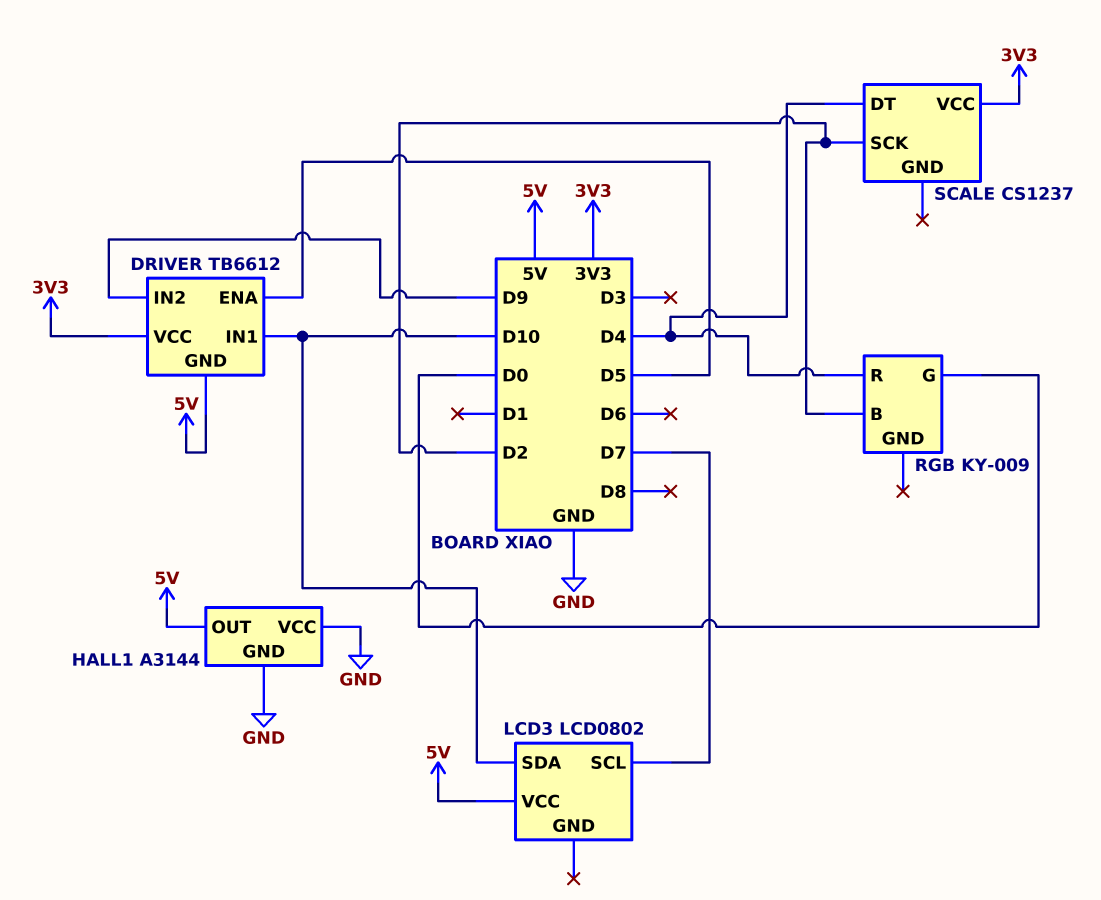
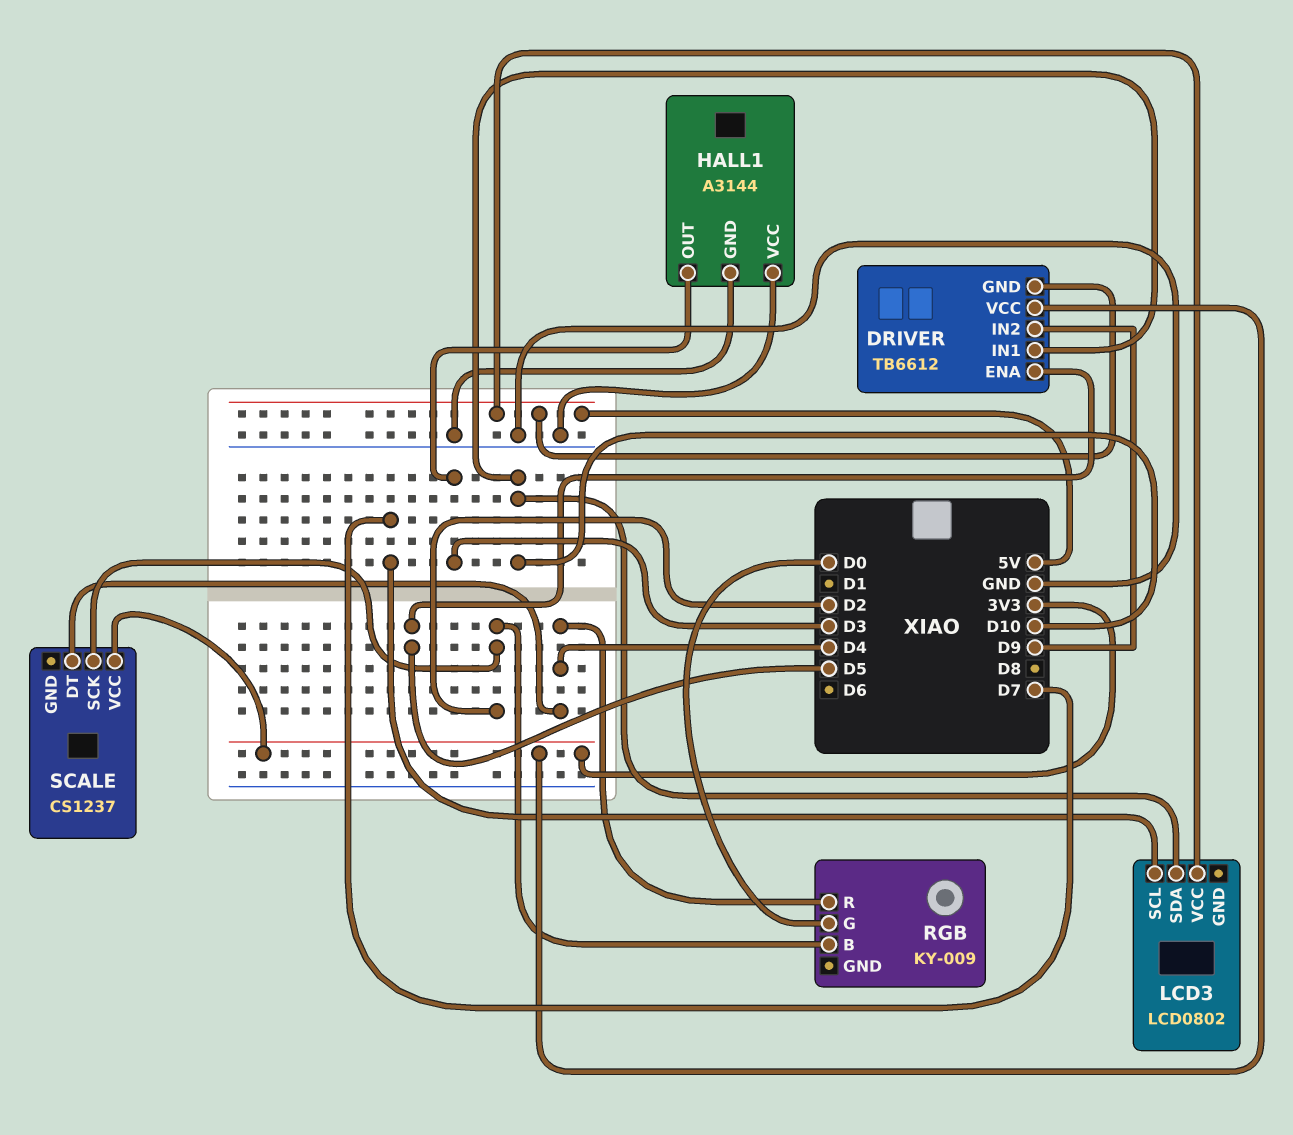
HALL1 pin OUT: 5V -> D3

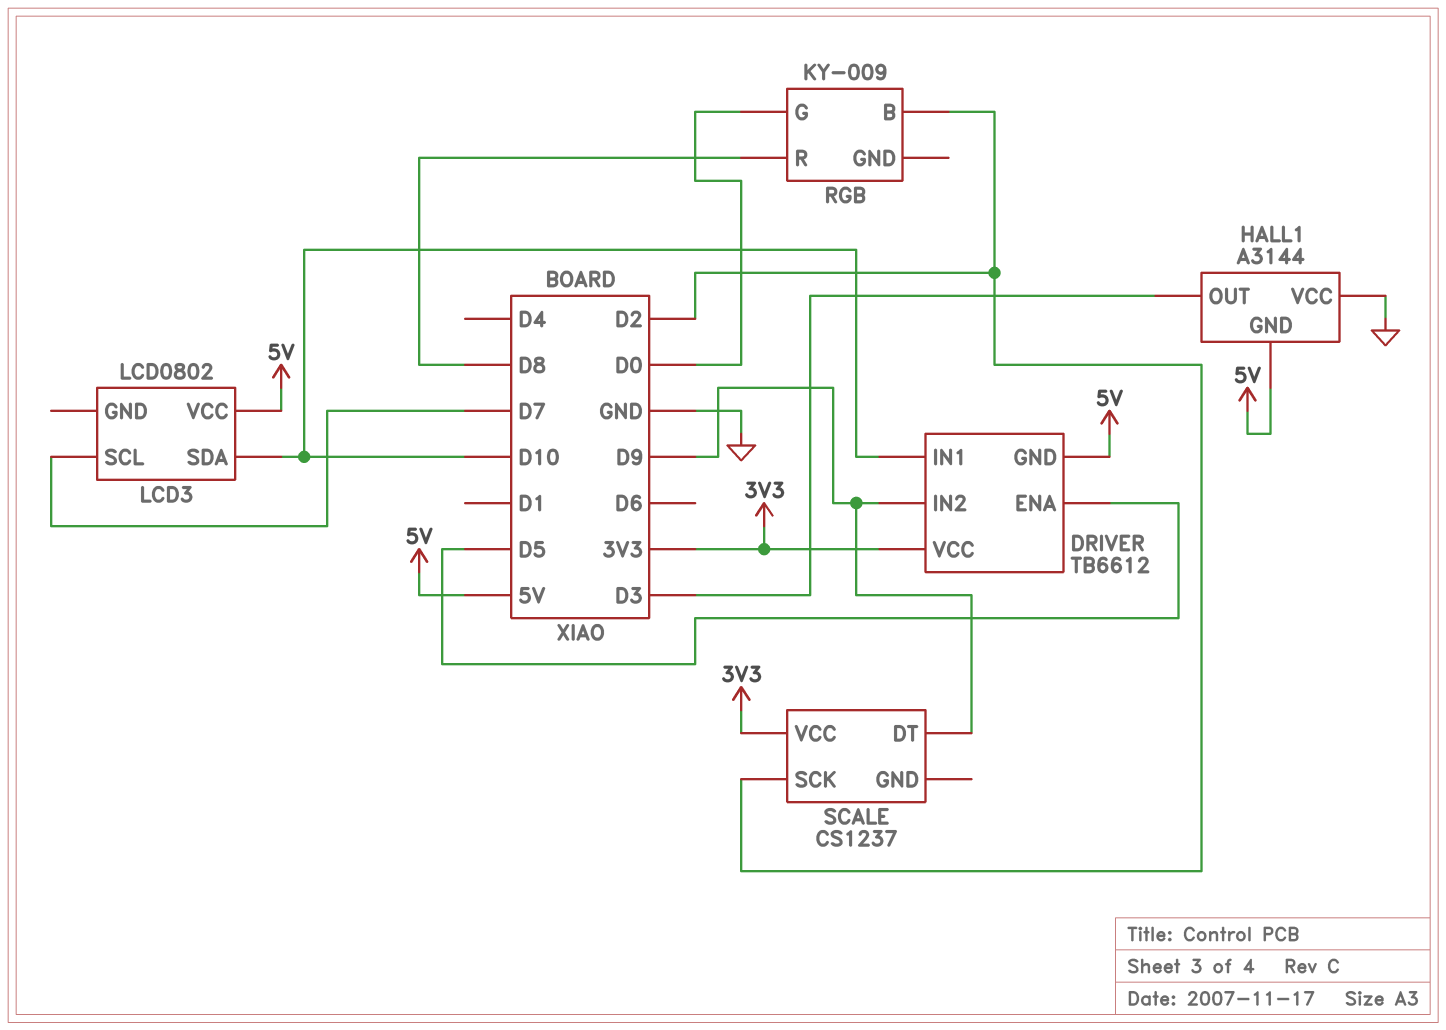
HALL1 pin GND: GND -> 5V
RGB pin R: D4 -> D8
SCALE pin DT: D4 -> D9

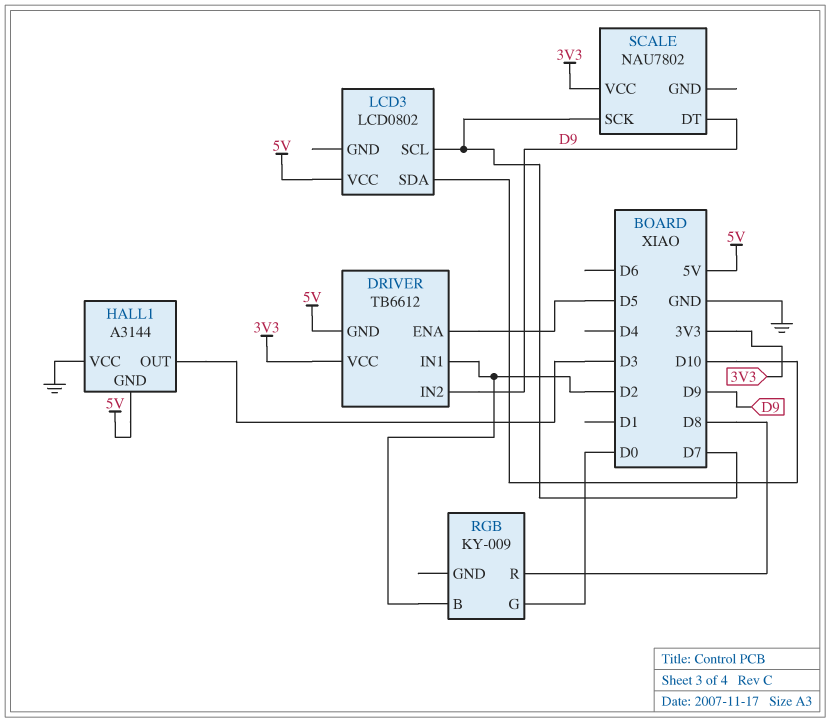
DRIVER pin IN1: D10 -> D2
SCALE: CS1237 -> NAU7802
SCALE pin SCK: D2 -> D7

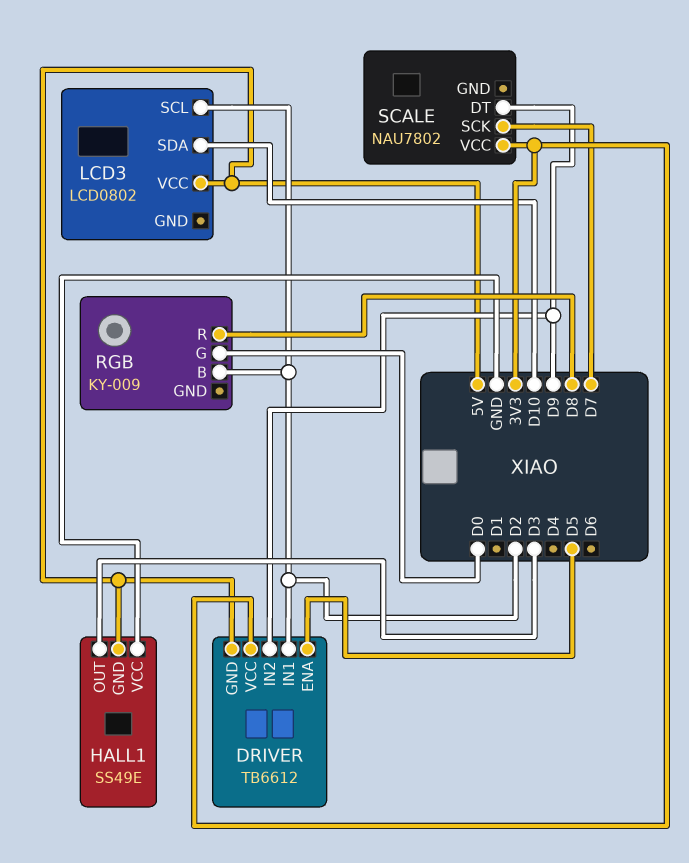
HALL1: A3144 -> SS49E
LCD3 pin SCL: D7 -> D2

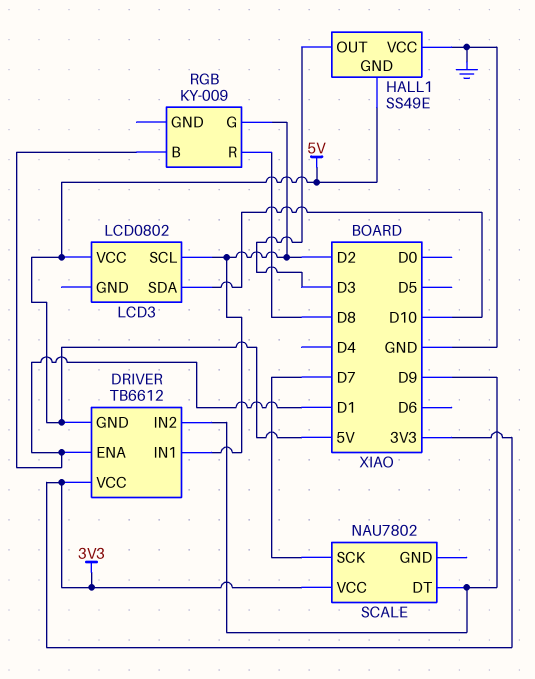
DRIVER pin ENA: D5 -> D1
RGB pin B: D2 -> D1
RGB pin G: D0 -> D2

